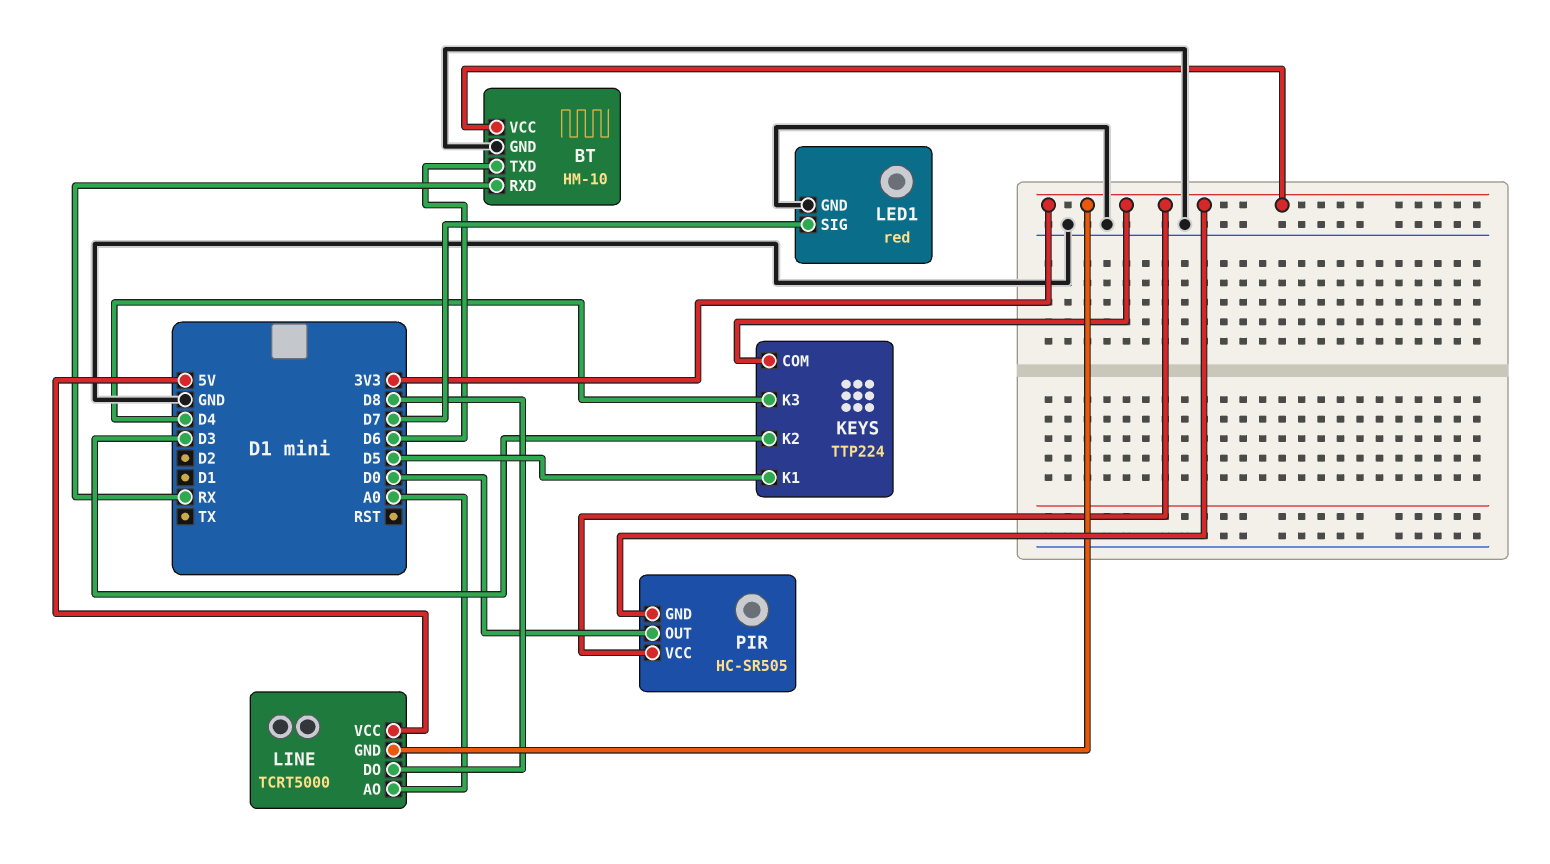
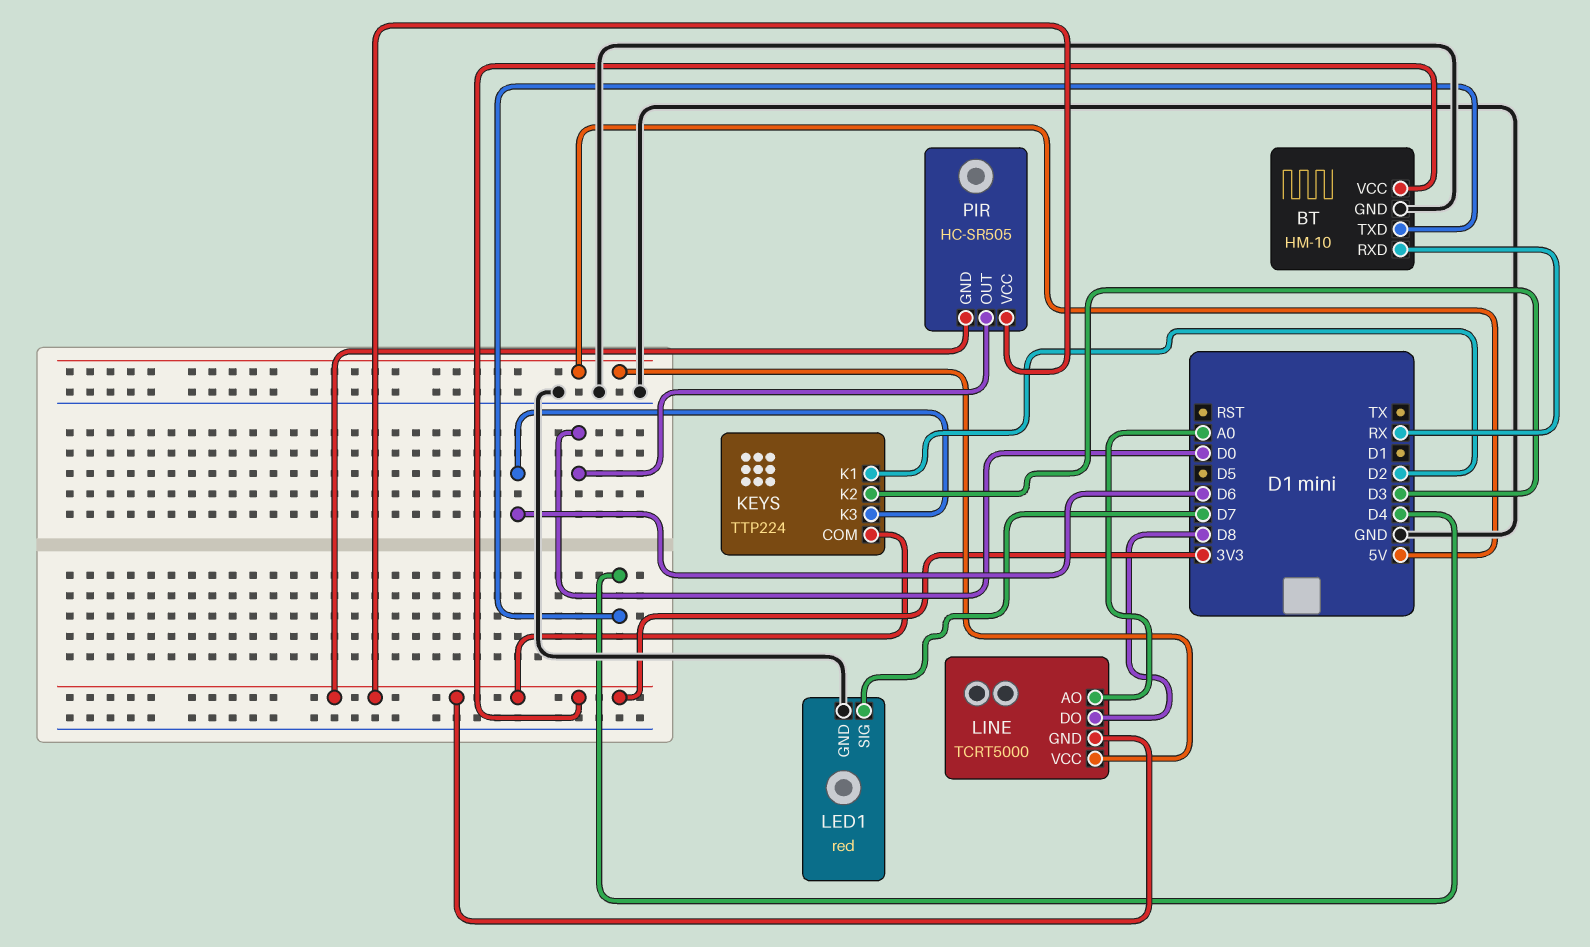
BT pin TXD: D6 -> D4
KEYS pin K1: D5 -> D2
KEYS pin K3: D4 -> D6

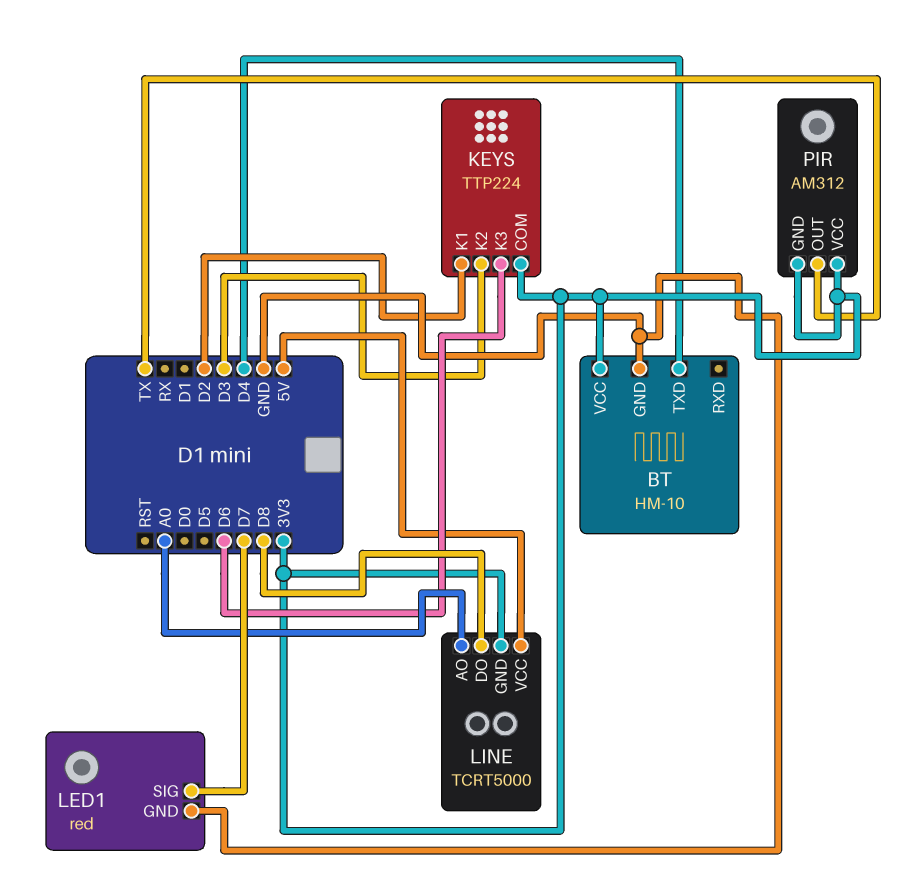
BT pin RXD: RX -> none
PIR: HC-SR505 -> AM312
PIR pin OUT: D0 -> TX

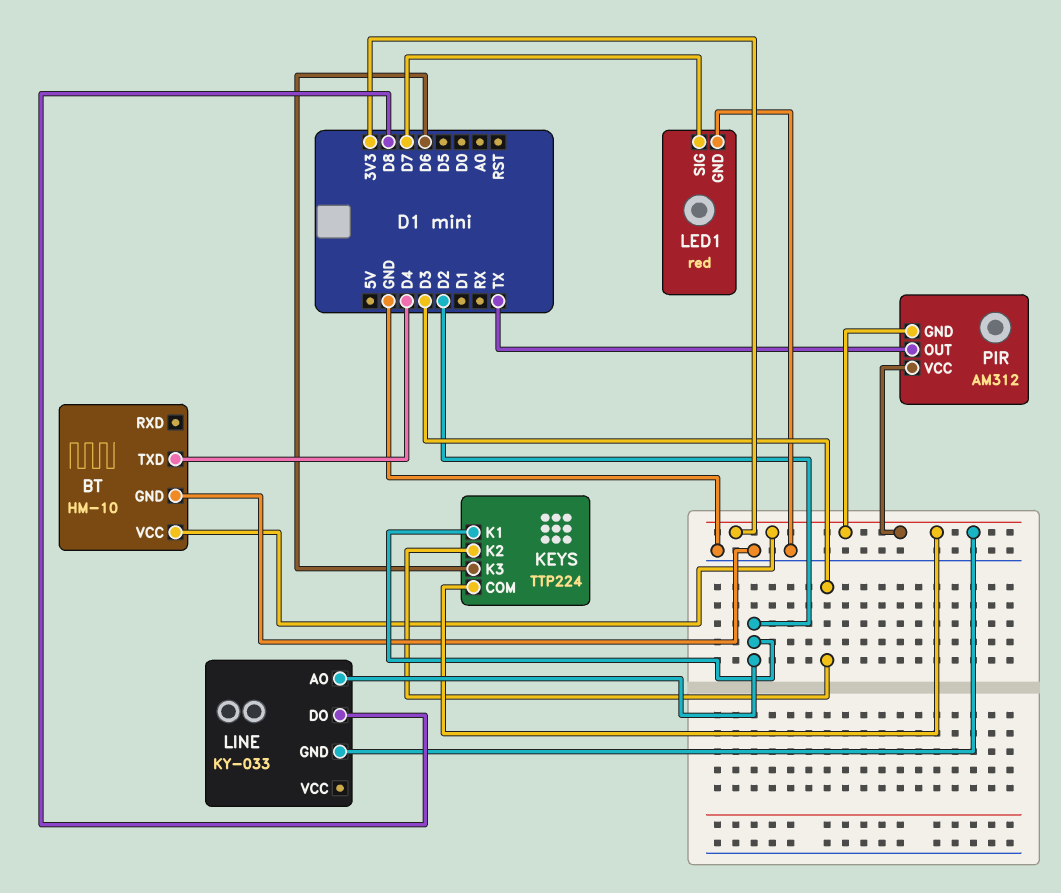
LINE: TCRT5000 -> KY-033
LINE pin AO: A0 -> D2
LINE pin VCC: 5V -> none

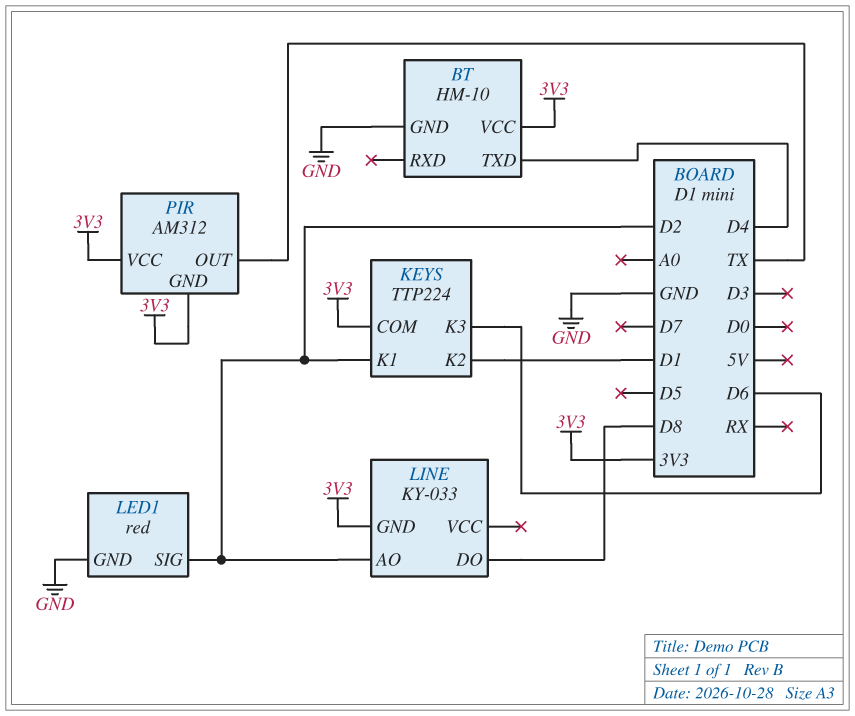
KEYS pin K2: D3 -> D1
LED1 pin SIG: D7 -> D2

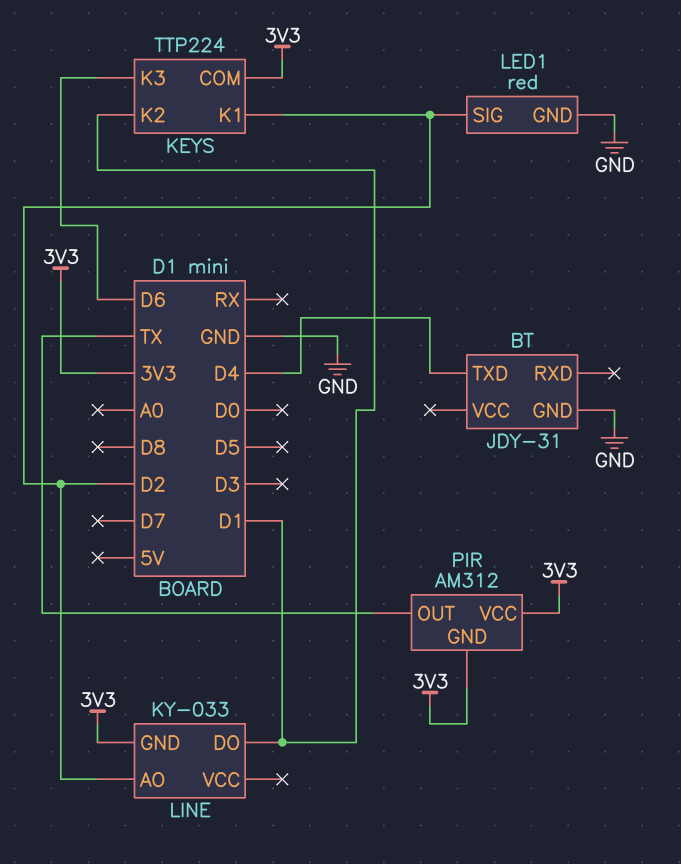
BT: HM-10 -> JDY-31
BT pin VCC: 3V3 -> none
LINE pin DO: D8 -> D1

